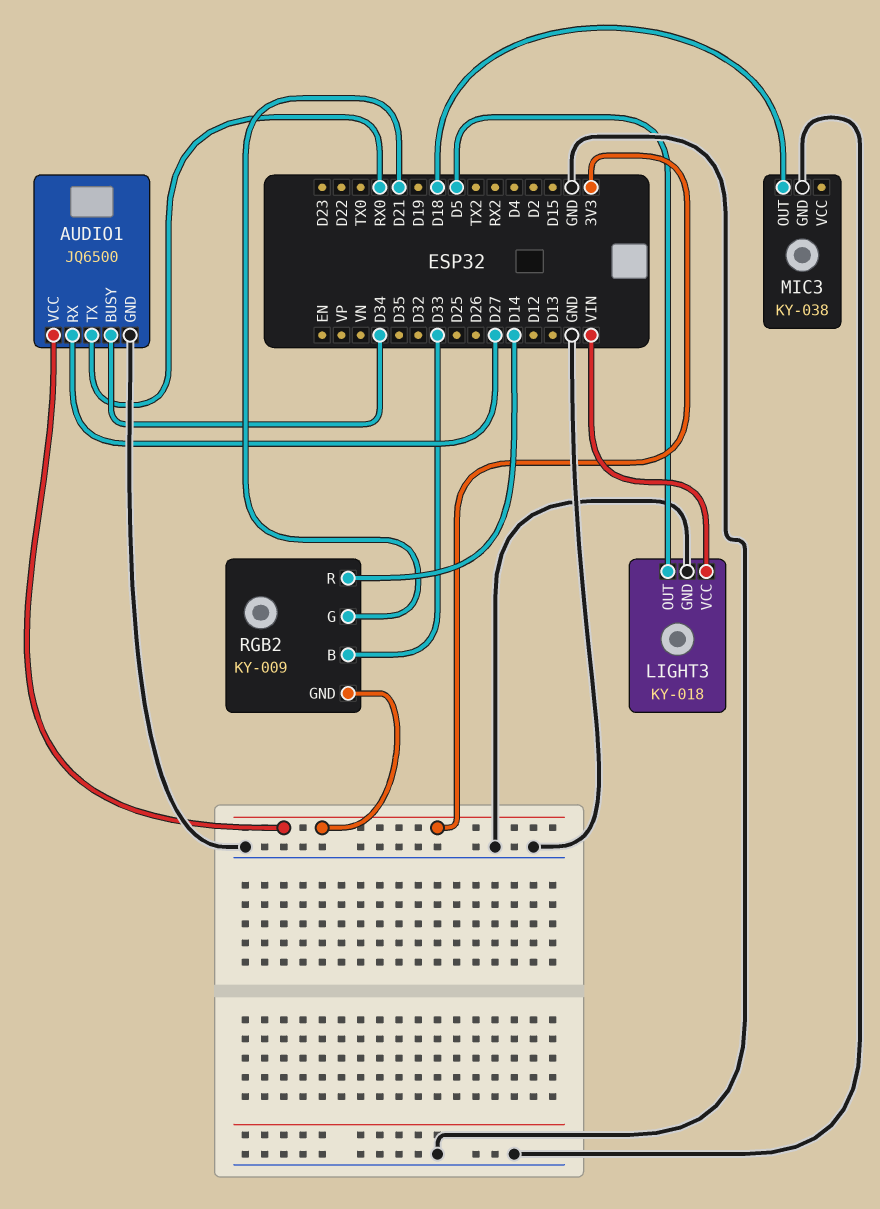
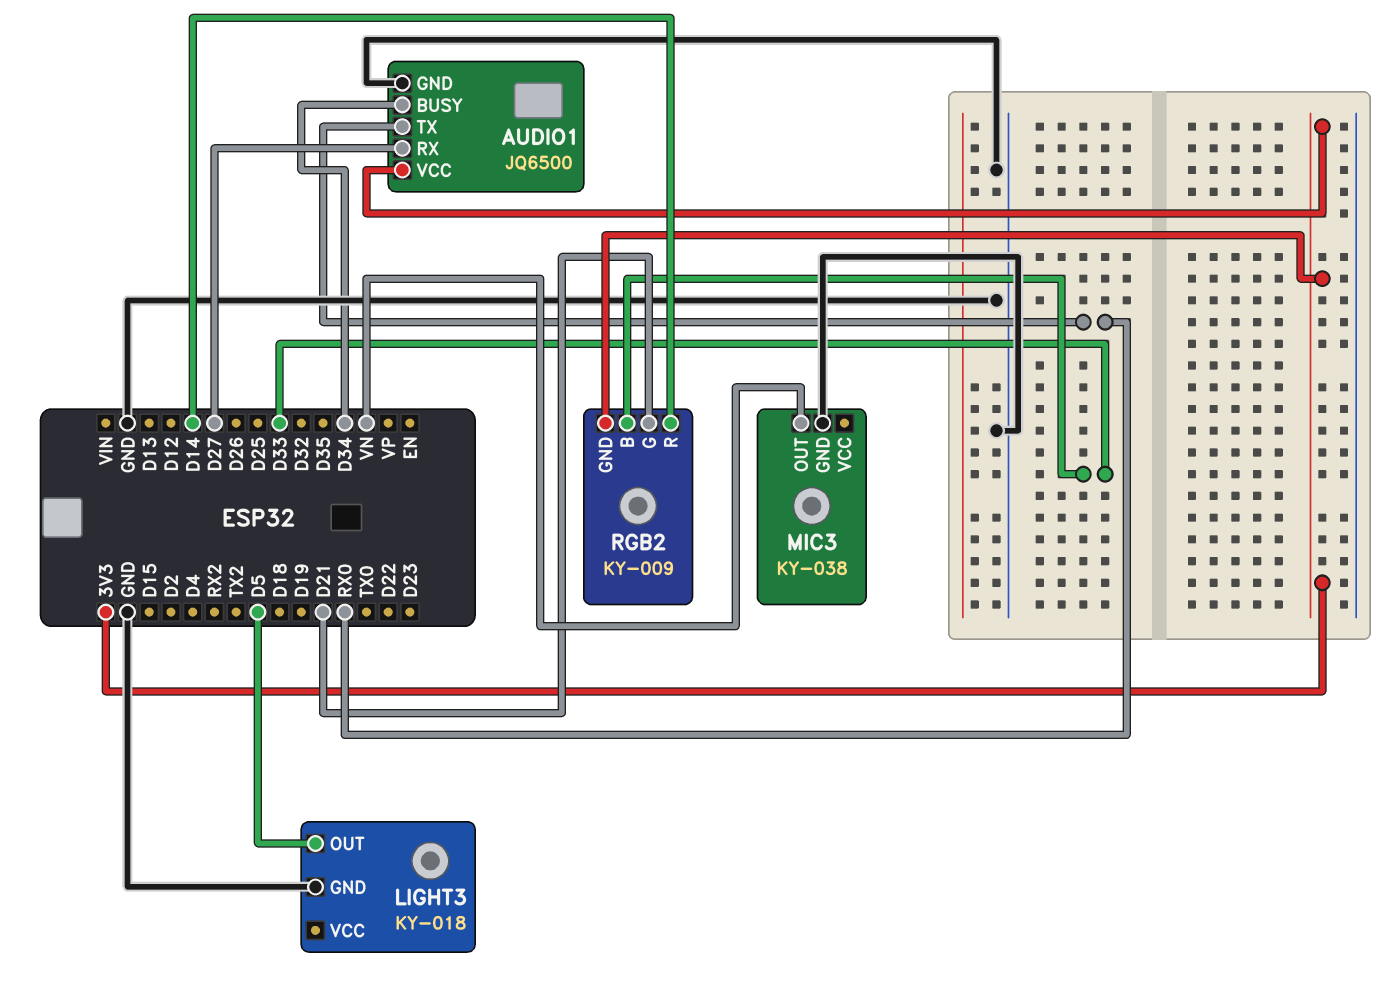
LIGHT3 pin VCC: VIN -> none
MIC3 pin OUT: D18 -> VN

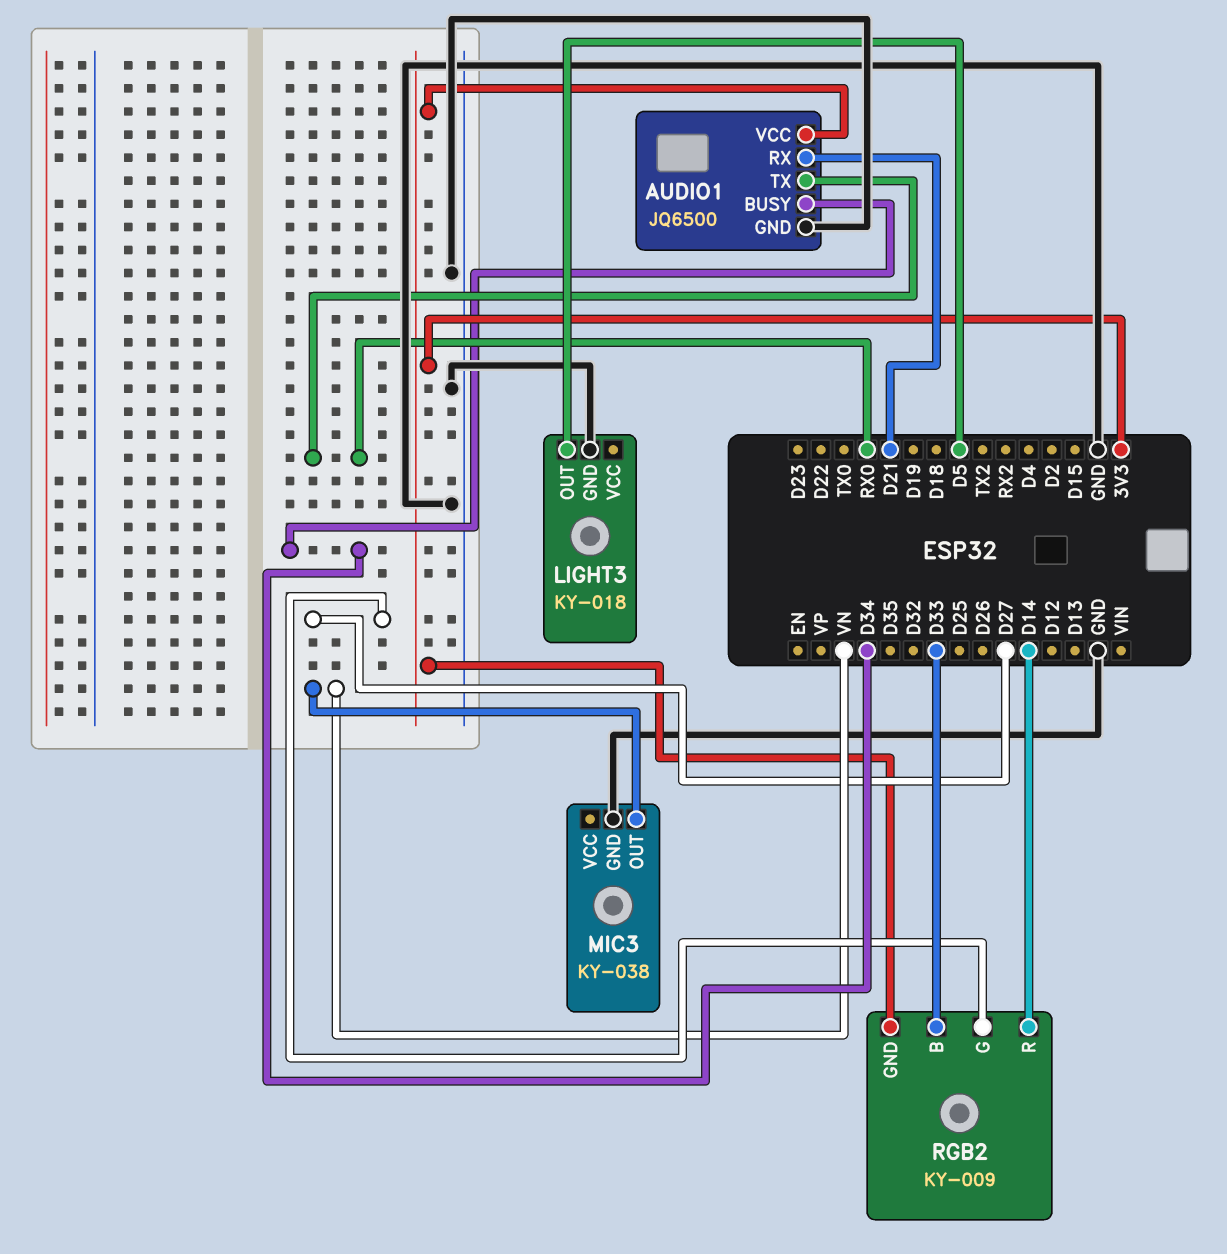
AUDIO1 pin RX: D27 -> D21
RGB2 pin G: D21 -> D27

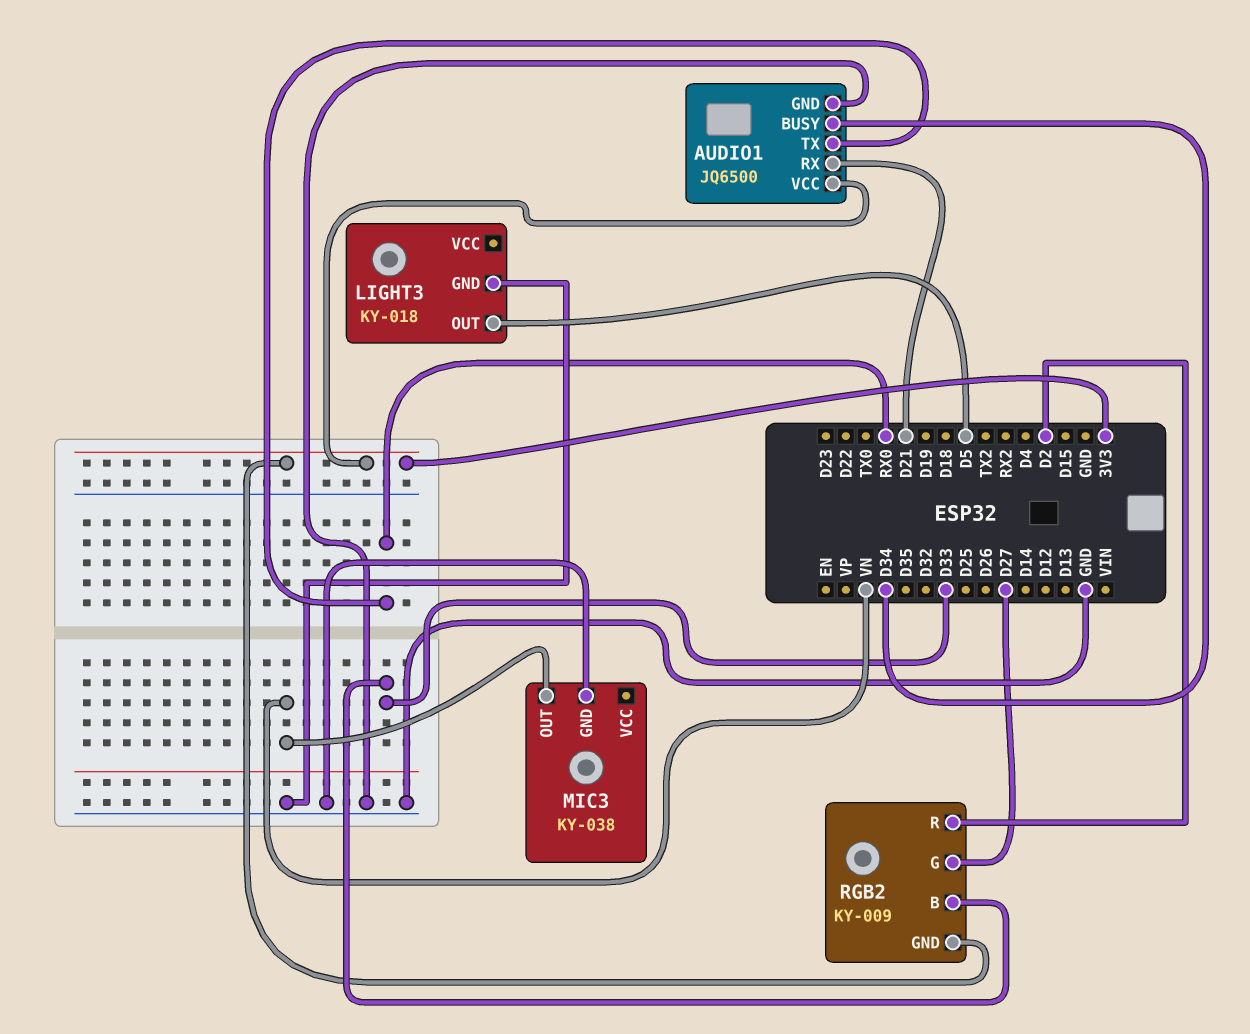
RGB2 pin R: D14 -> D2

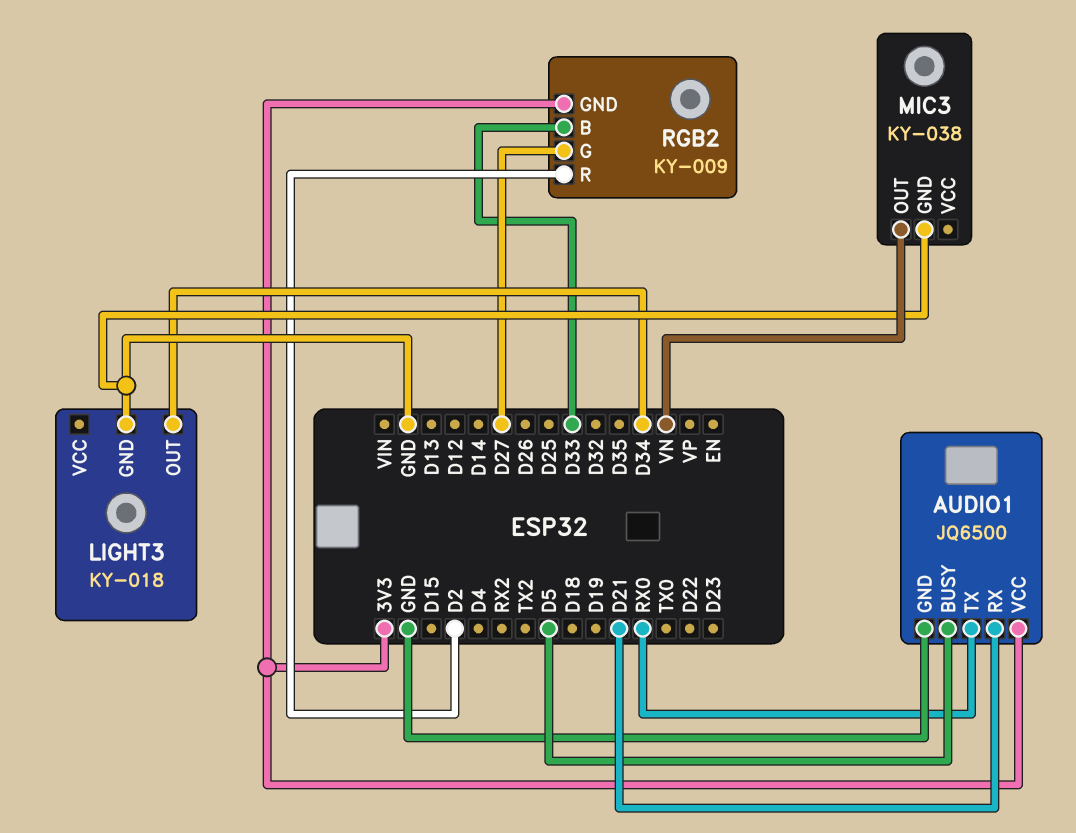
AUDIO1 pin BUSY: D34 -> D5
LIGHT3 pin OUT: D5 -> D34

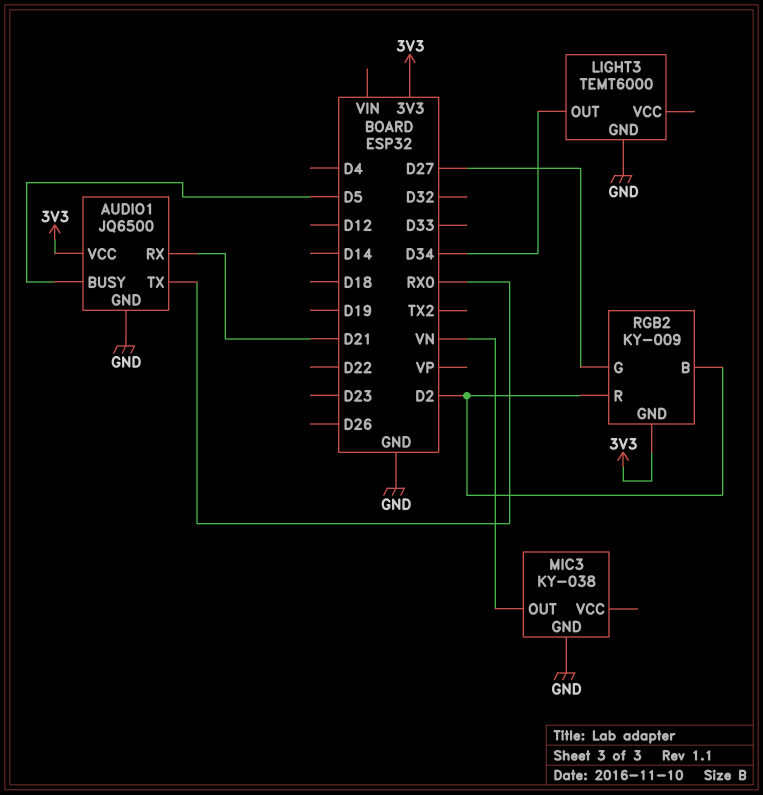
LIGHT3: KY-018 -> TEMT6000
RGB2 pin B: D33 -> D2

